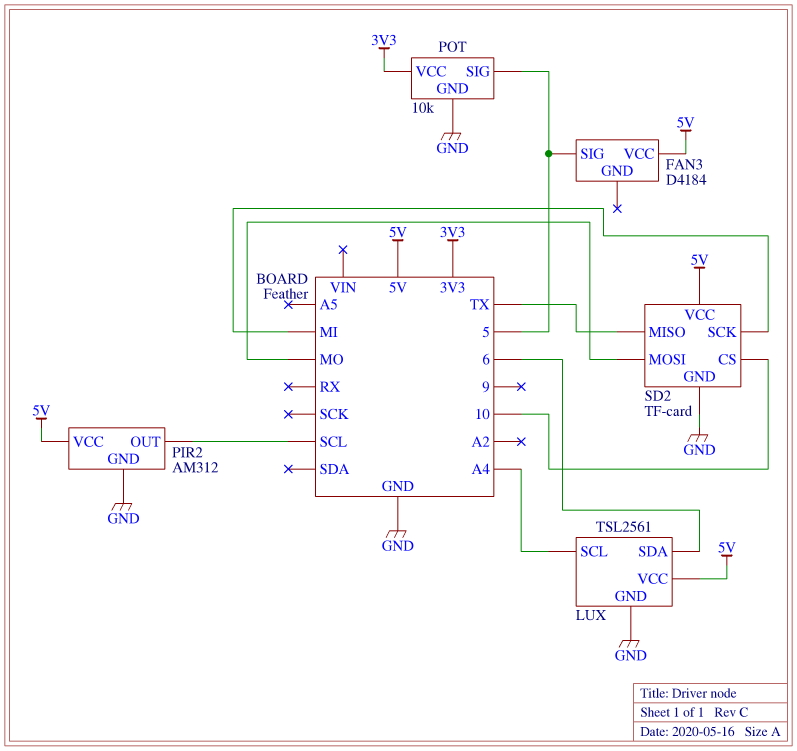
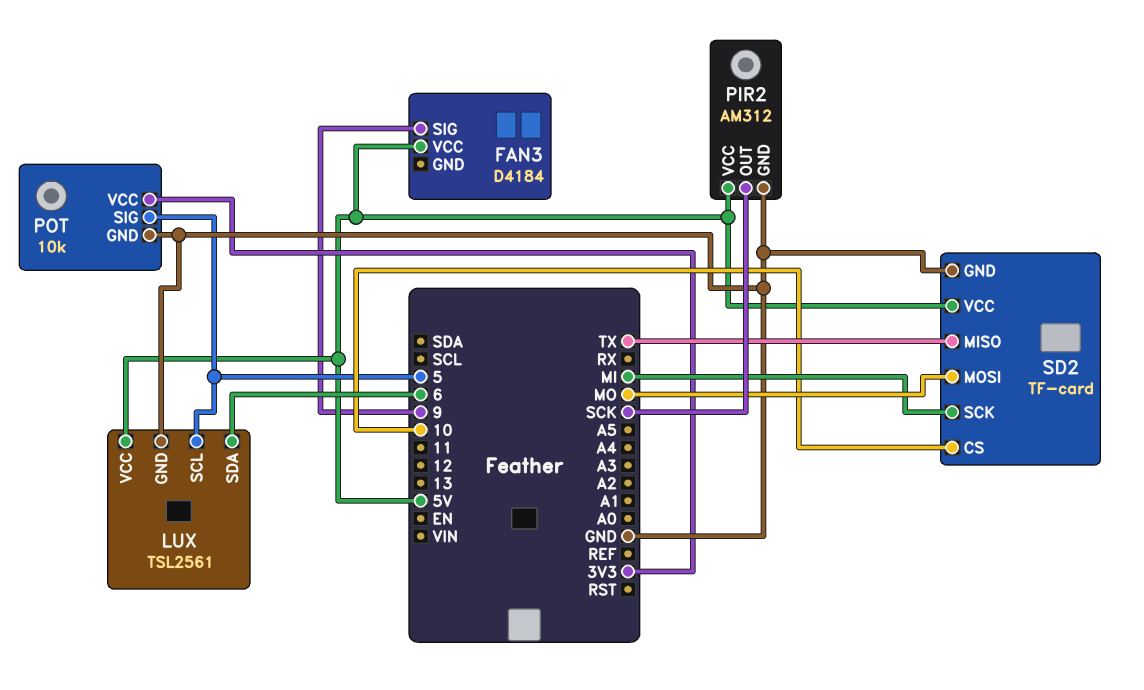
FAN3 pin SIG: 5 -> 9
LUX pin SCL: A4 -> 5
PIR2 pin OUT: SCL -> SCK

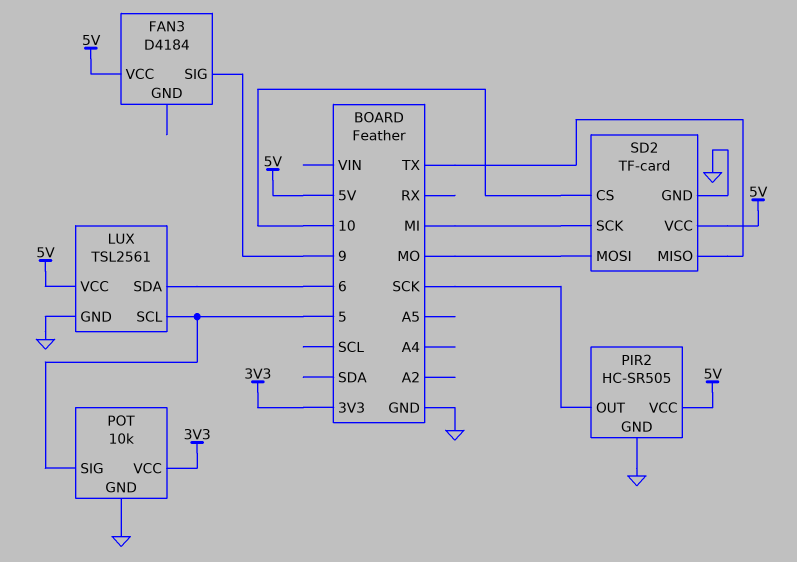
PIR2: AM312 -> HC-SR505

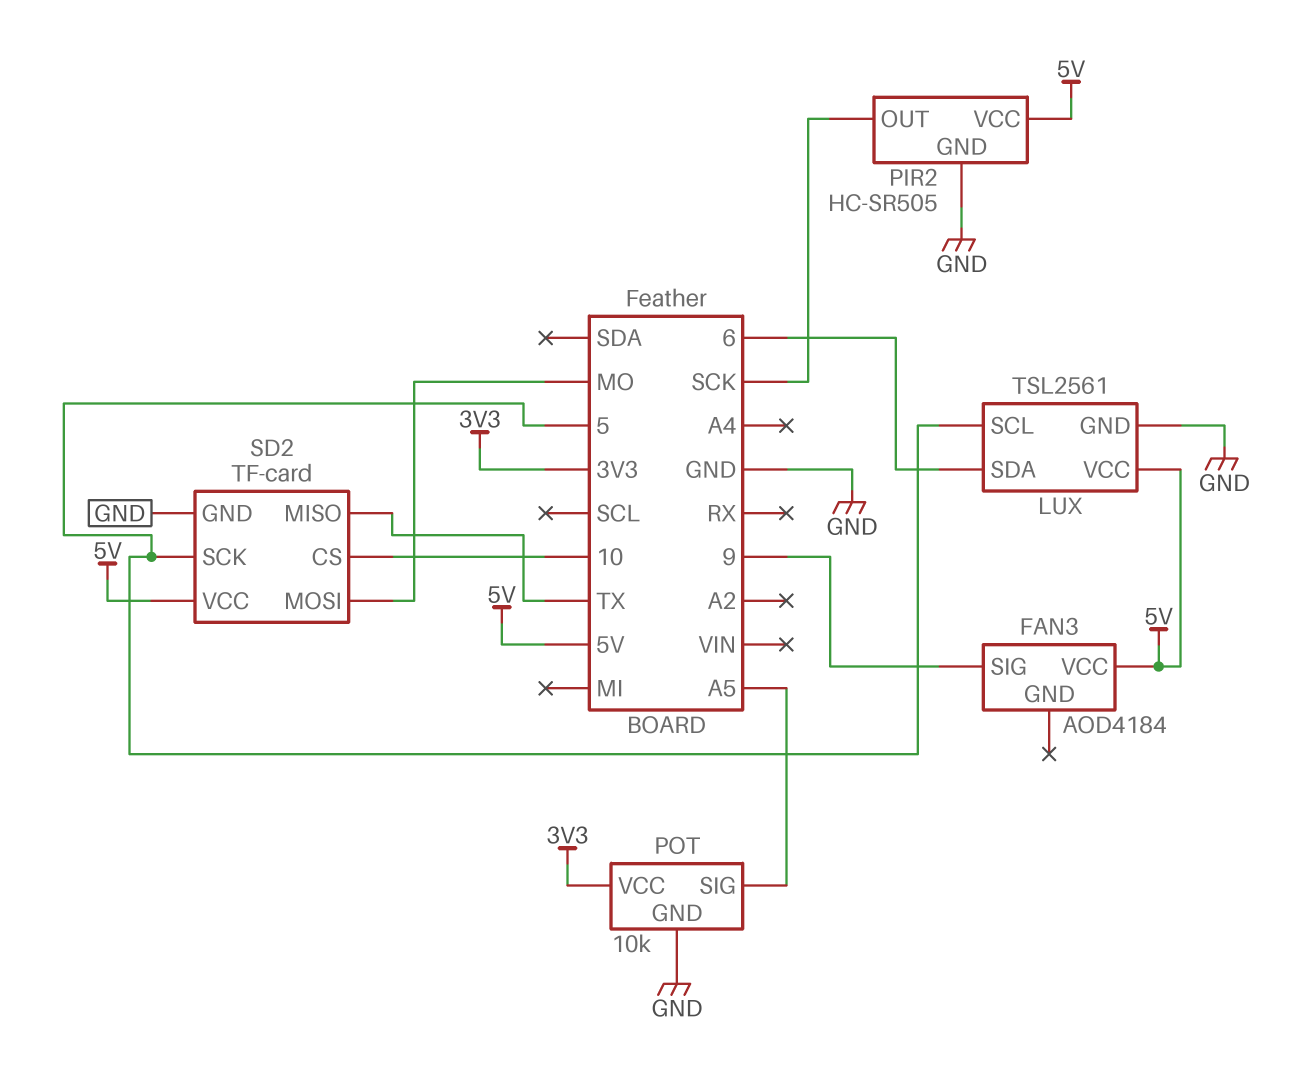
FAN3: D4184 -> AOD4184
POT pin SIG: 5 -> A5
SD2 pin SCK: MI -> 5

